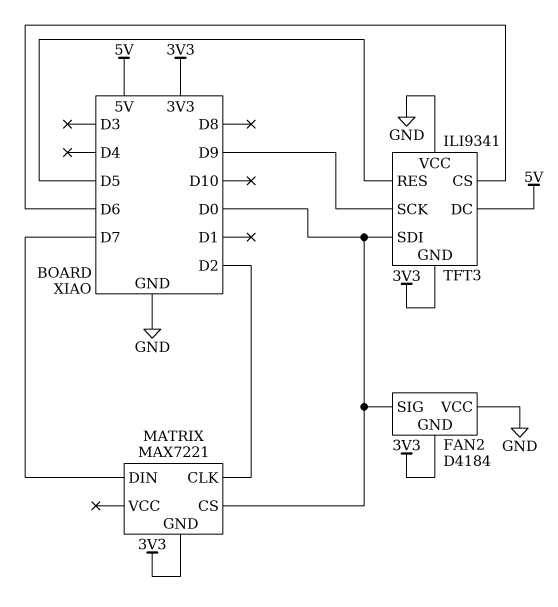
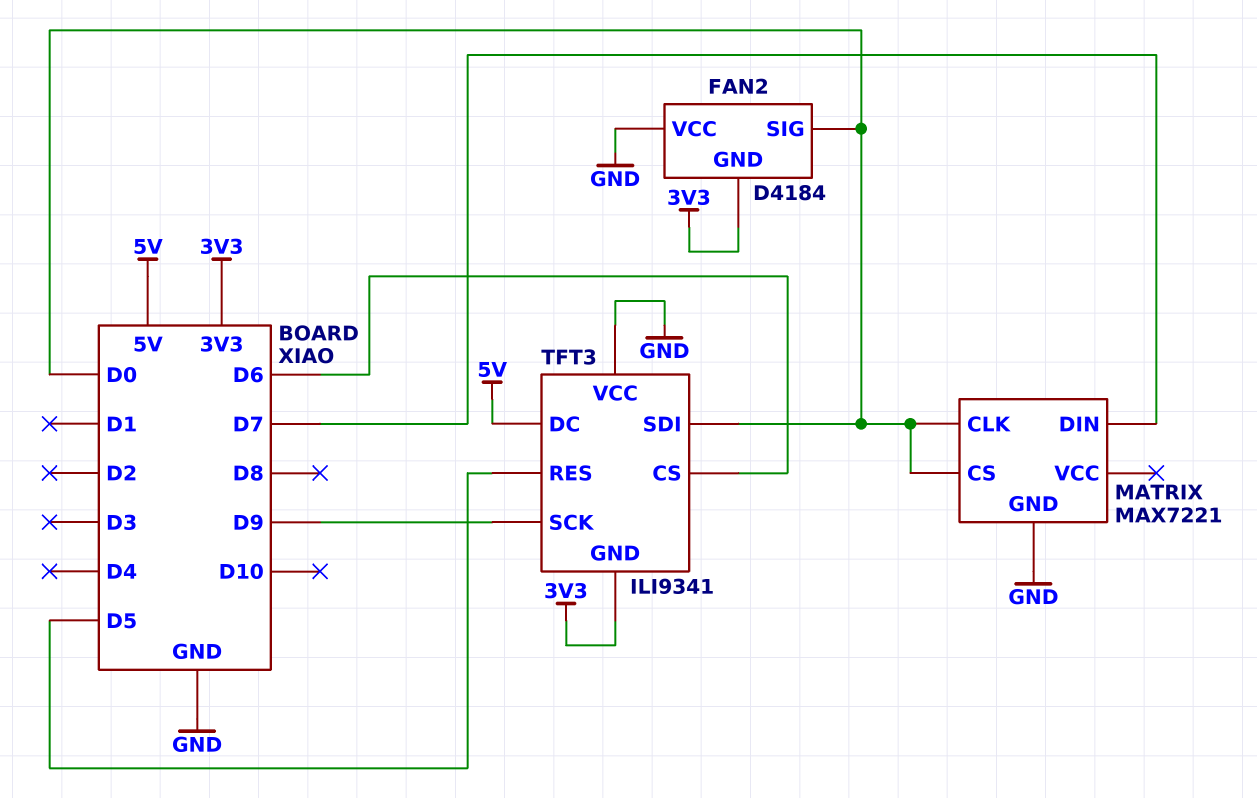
MATRIX pin CLK: D2 -> D0
MATRIX pin GND: 3V3 -> GND

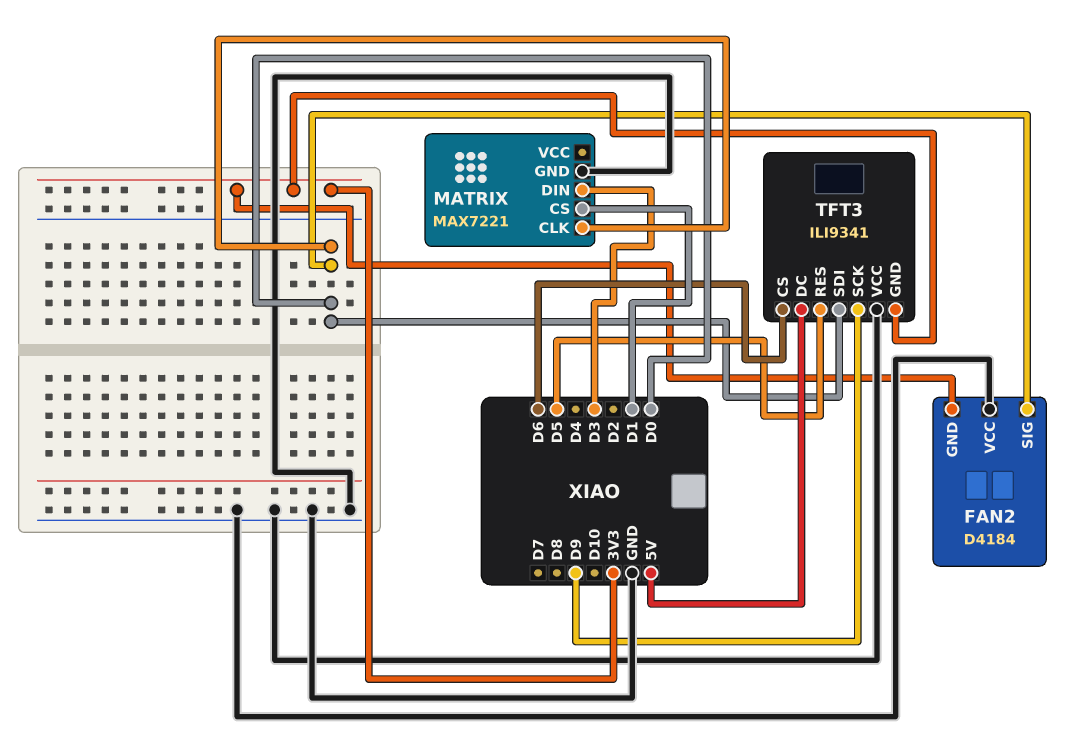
MATRIX pin CS: D0 -> D1
MATRIX pin DIN: D7 -> D3

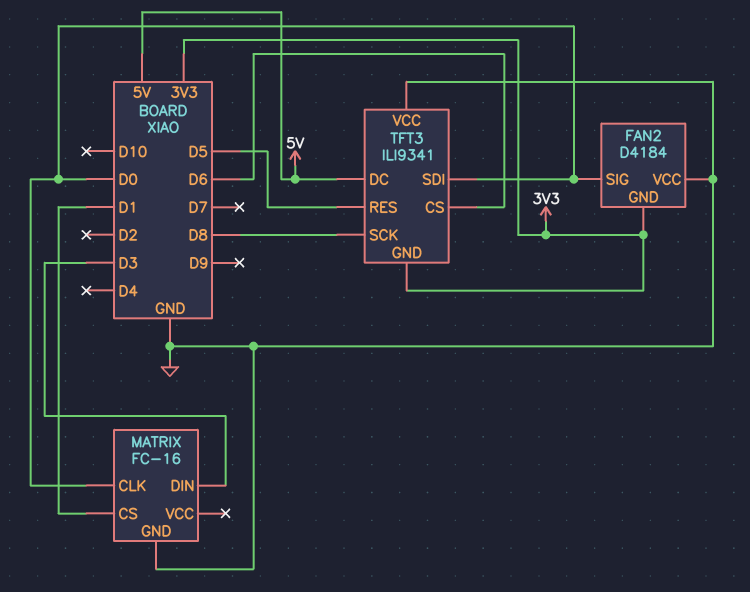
MATRIX: MAX7221 -> FC-16
TFT3 pin SCK: D9 -> D8

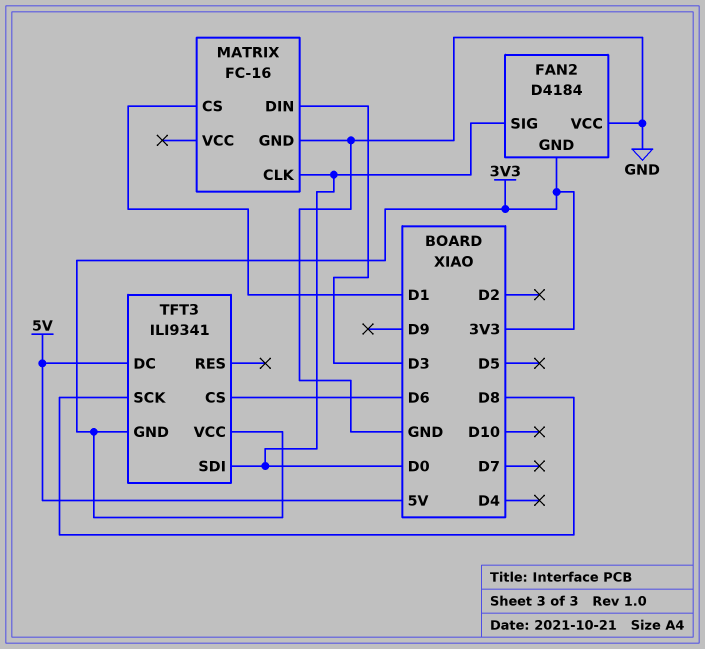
TFT3 pin RES: D5 -> none
TFT3 pin VCC: GND -> 3V3

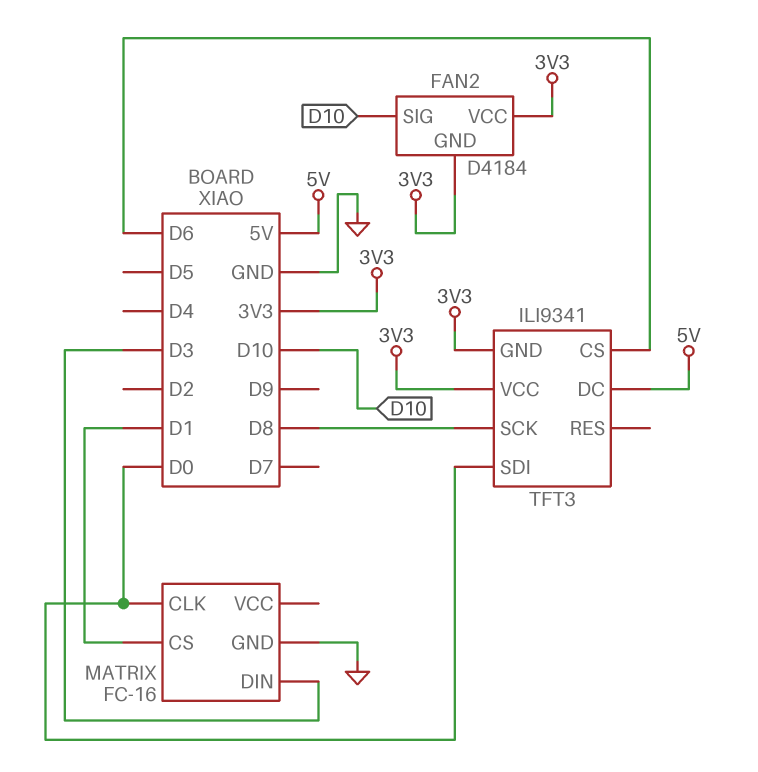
FAN2 pin SIG: D0 -> D10
FAN2 pin VCC: GND -> 3V3

